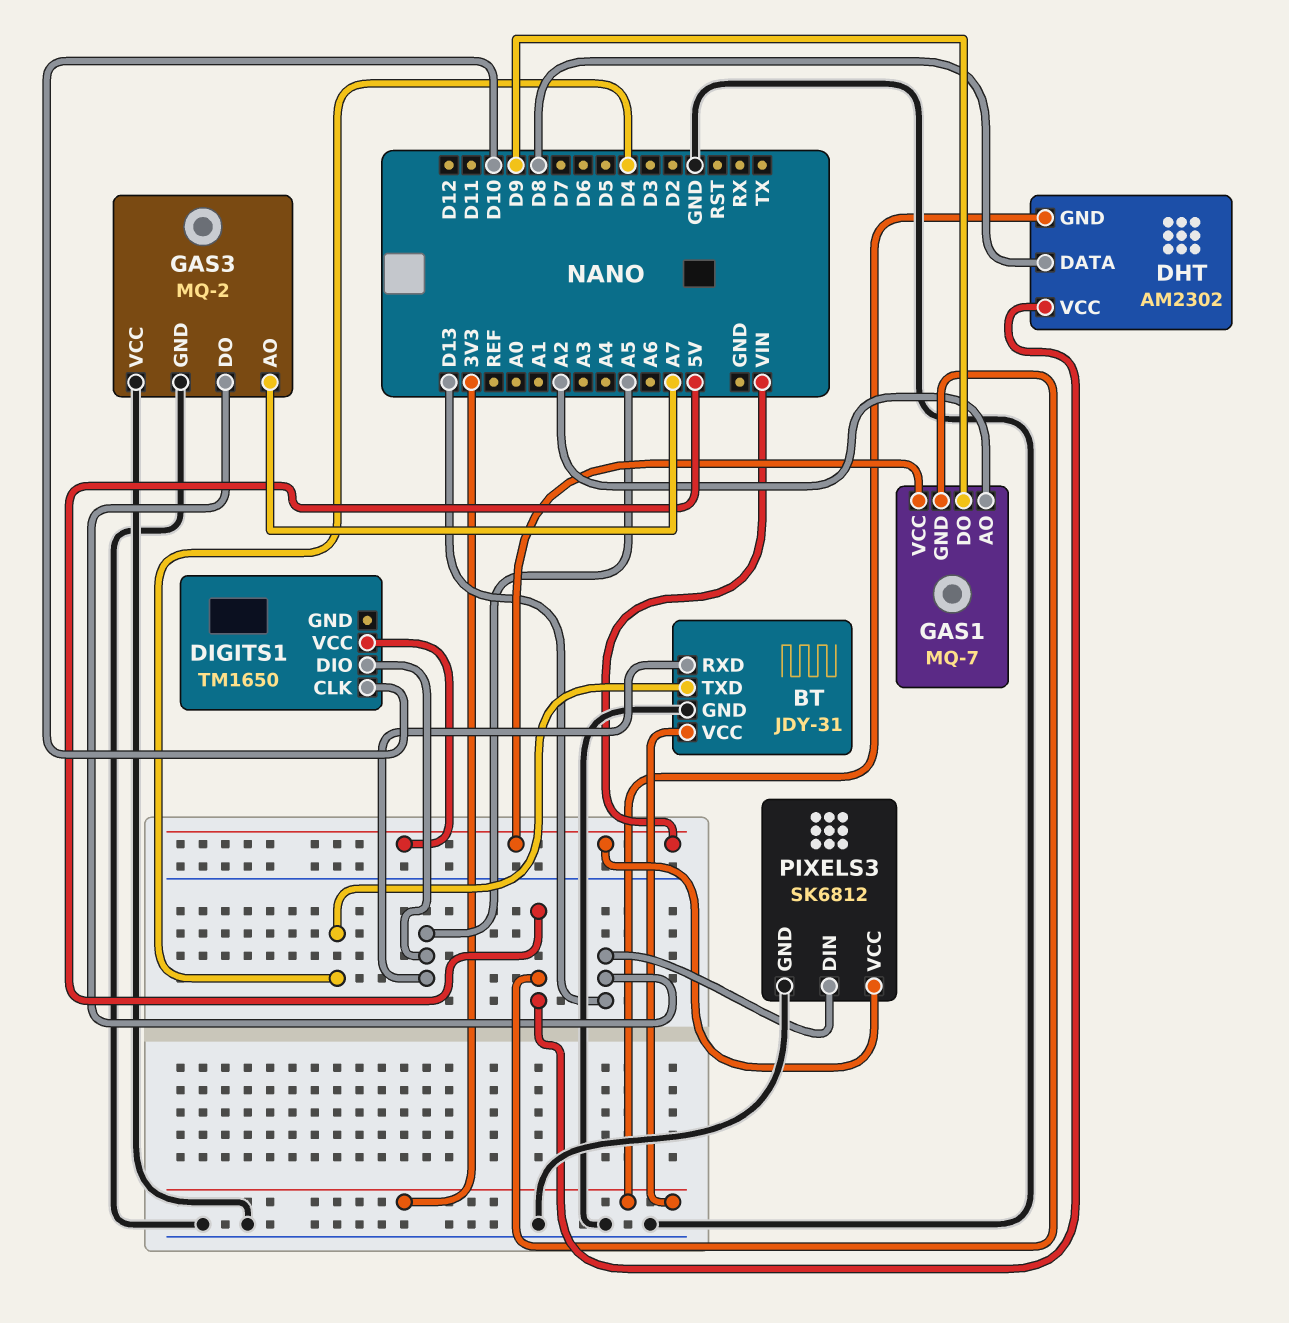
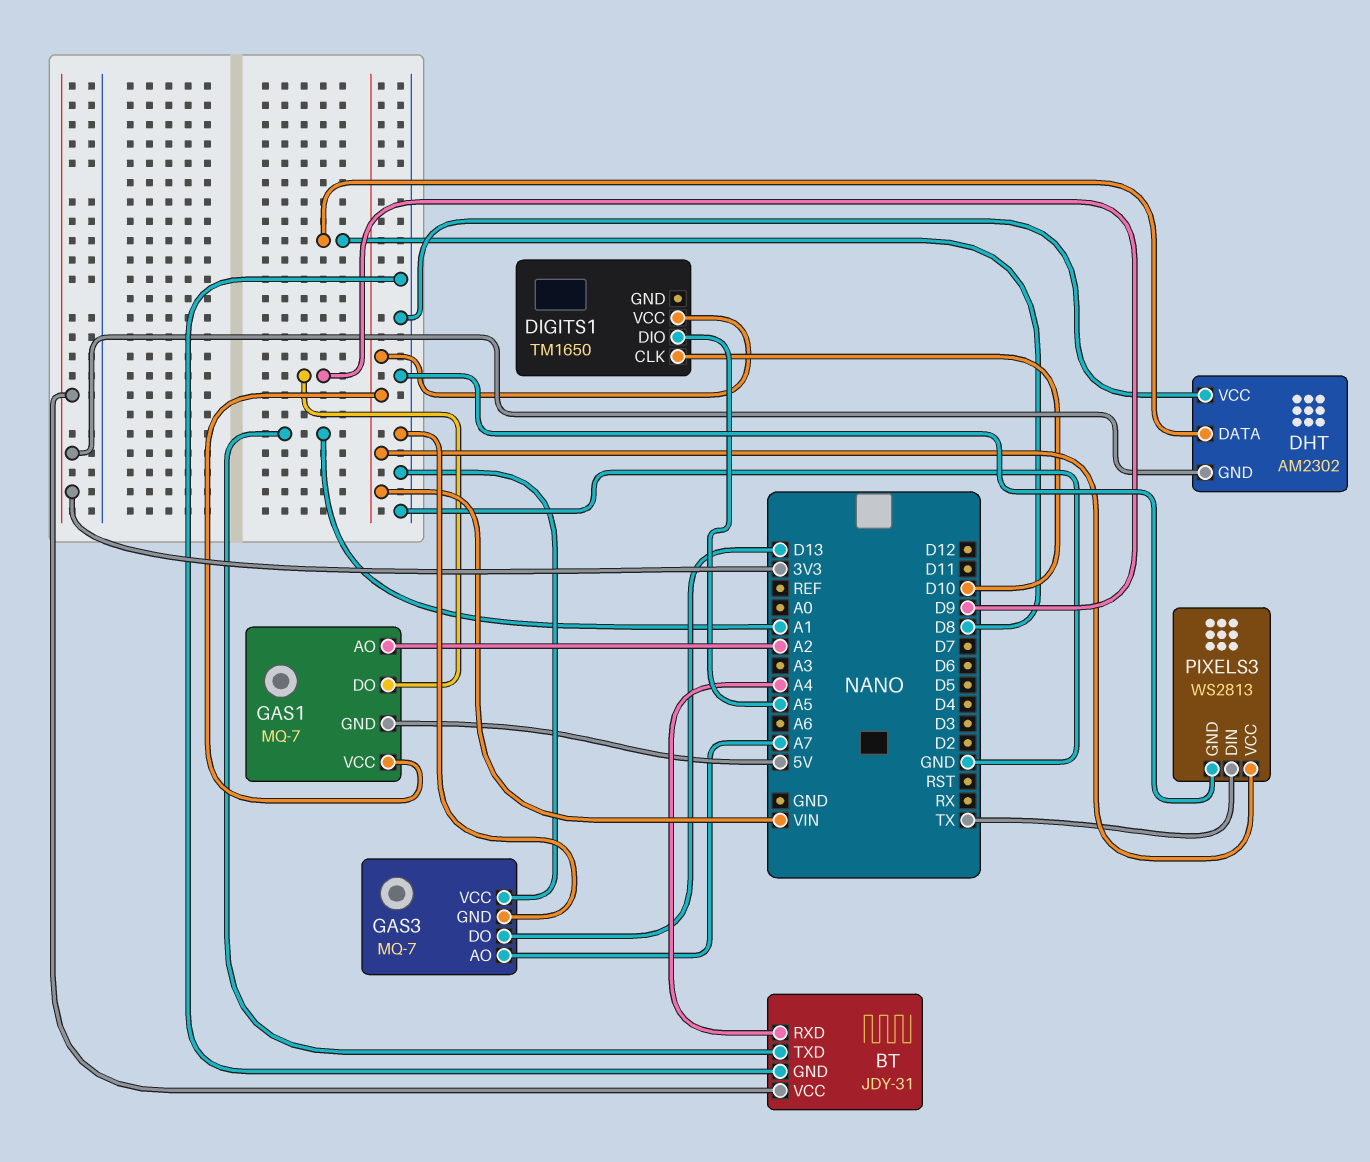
BT pin RXD: A5 -> A4
BT pin TXD: D4 -> A1
DHT pin VCC: 5V -> GND
GAS3: MQ-2 -> MQ-7
PIXELS3: SK6812 -> WS2813
PIXELS3 pin DIN: D13 -> TX

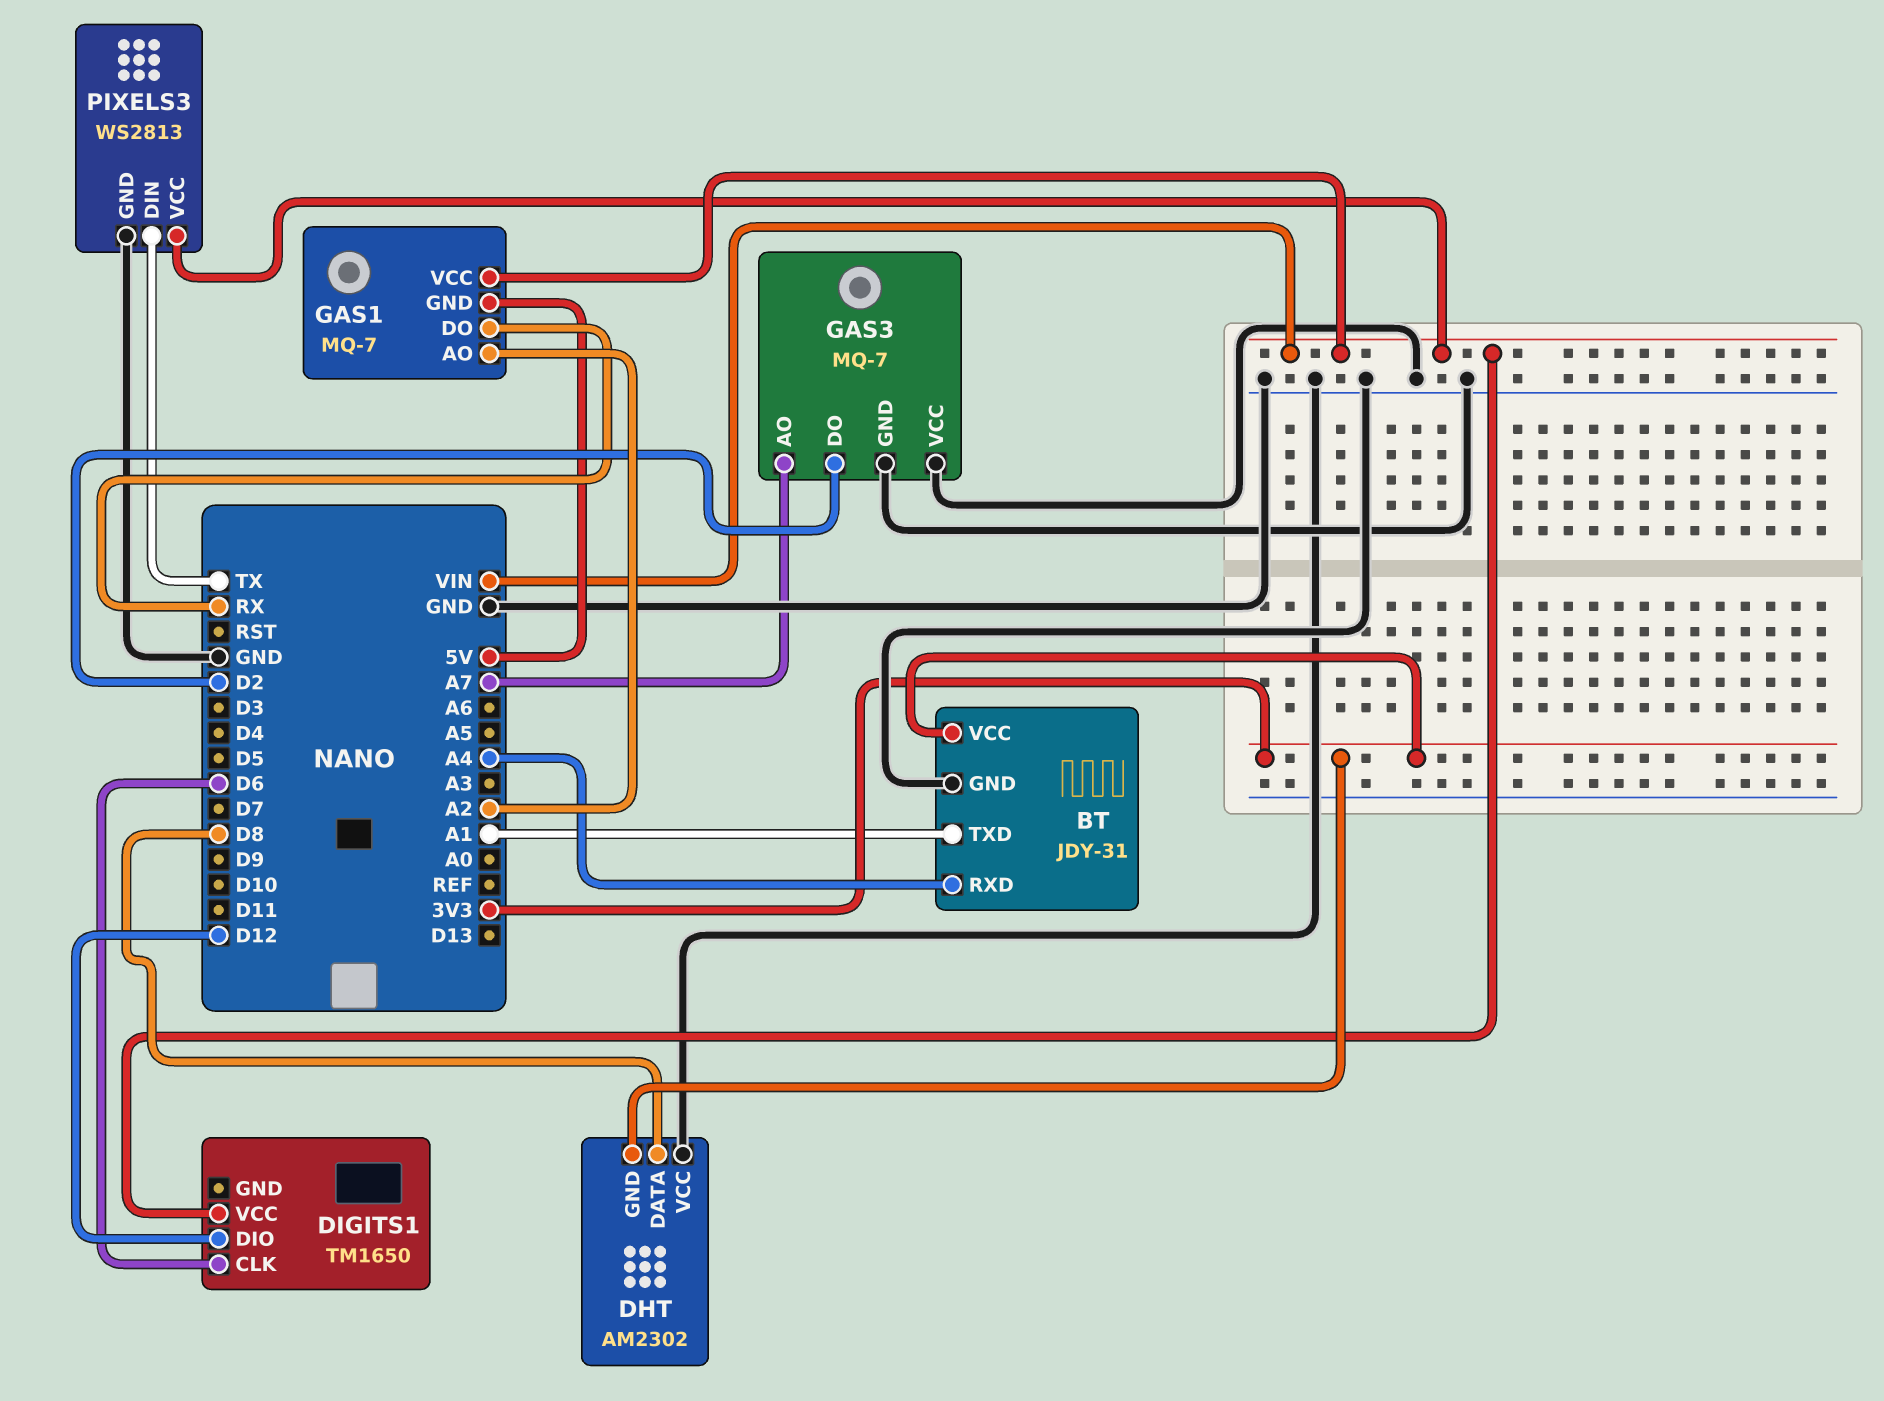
DIGITS1 pin CLK: D10 -> D6
DIGITS1 pin DIO: A5 -> D12
GAS1 pin DO: D9 -> RX
GAS3 pin DO: D13 -> D2

